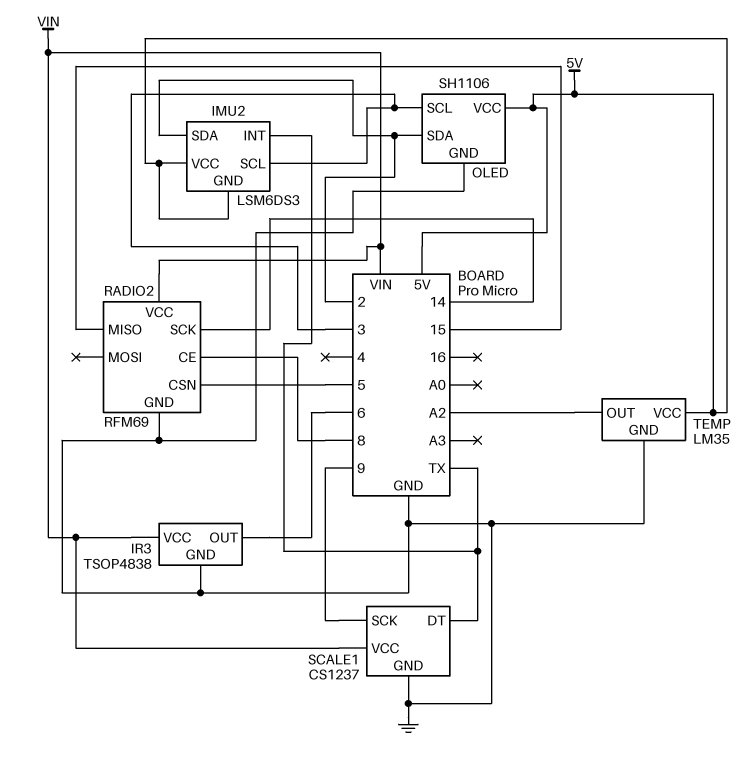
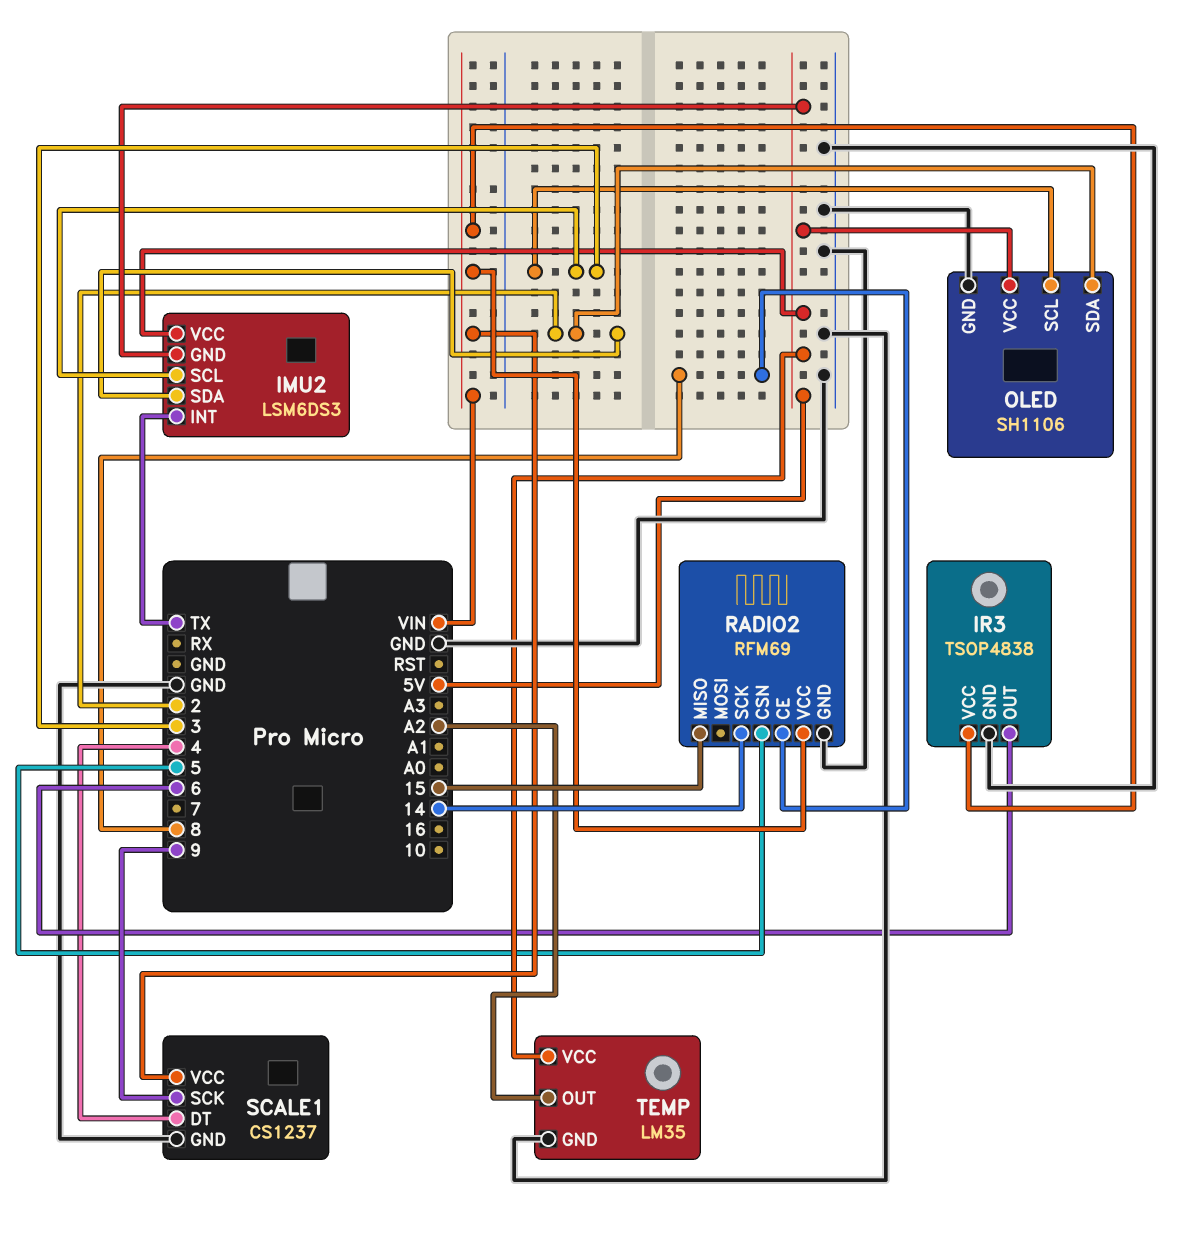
SCALE1 pin DT: TX -> 4

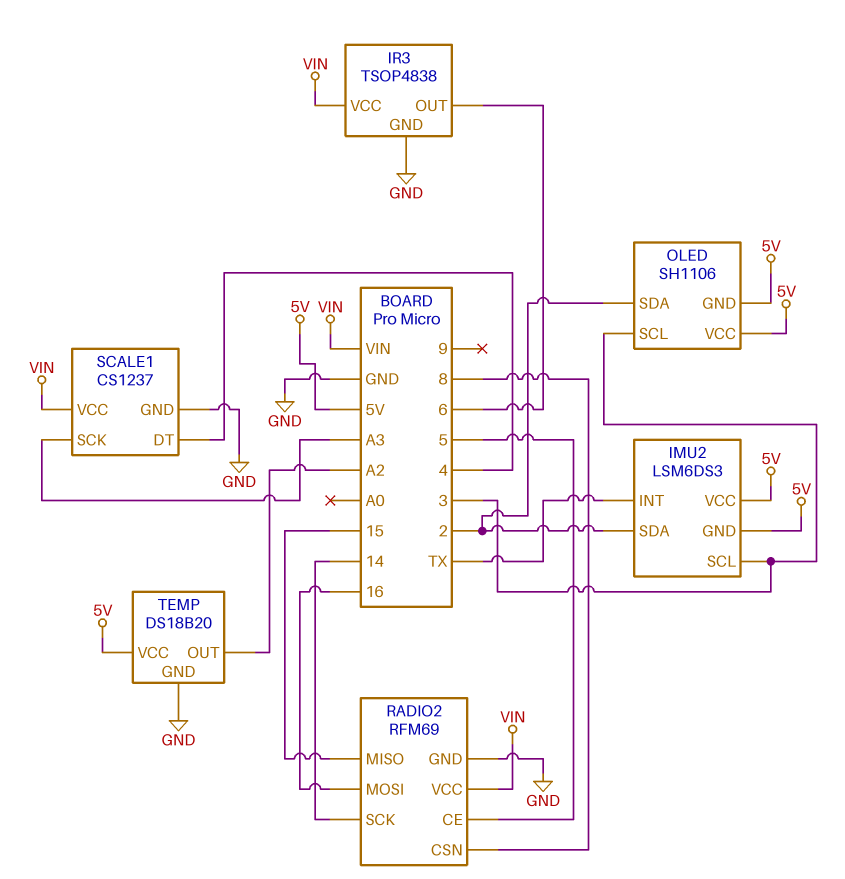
OLED pin GND: GND -> 5V
RADIO2 pin CE: 8 -> 5
RADIO2 pin CSN: 5 -> 8
RADIO2 pin MOSI: none -> 16
SCALE1 pin SCK: 9 -> A3
TEMP: LM35 -> DS18B20

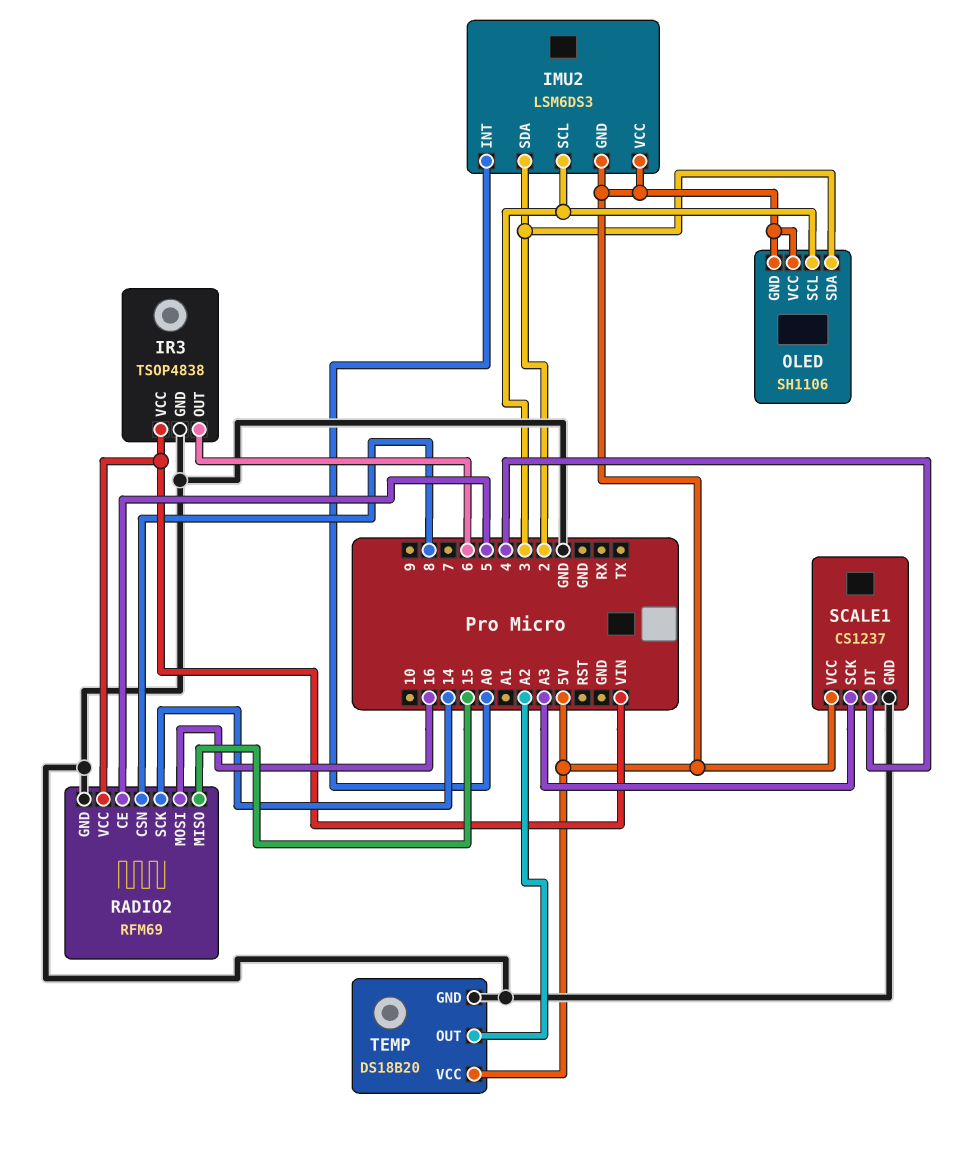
IMU2 pin INT: TX -> A0
SCALE1 pin VCC: VIN -> 5V

